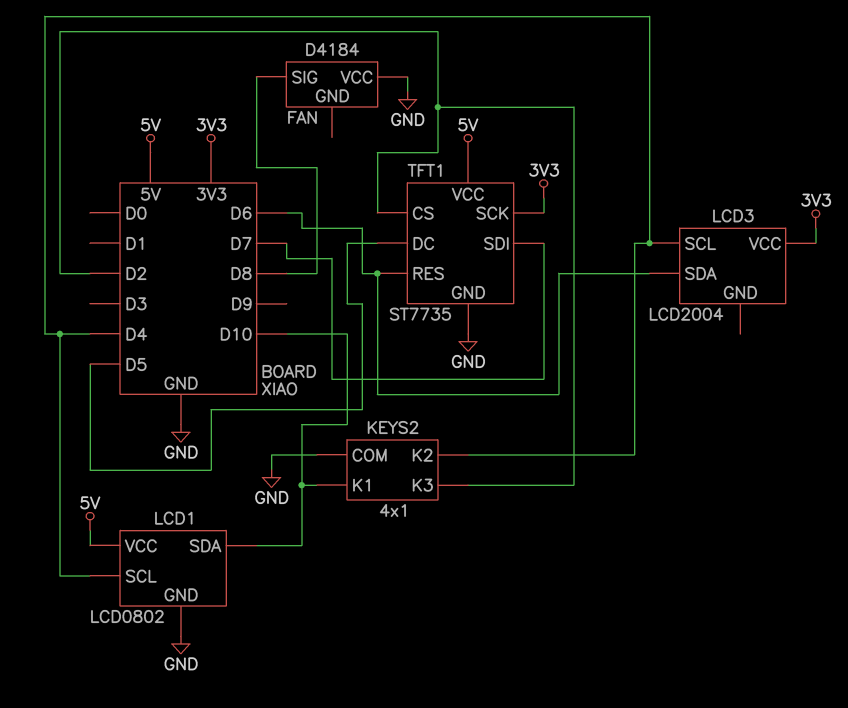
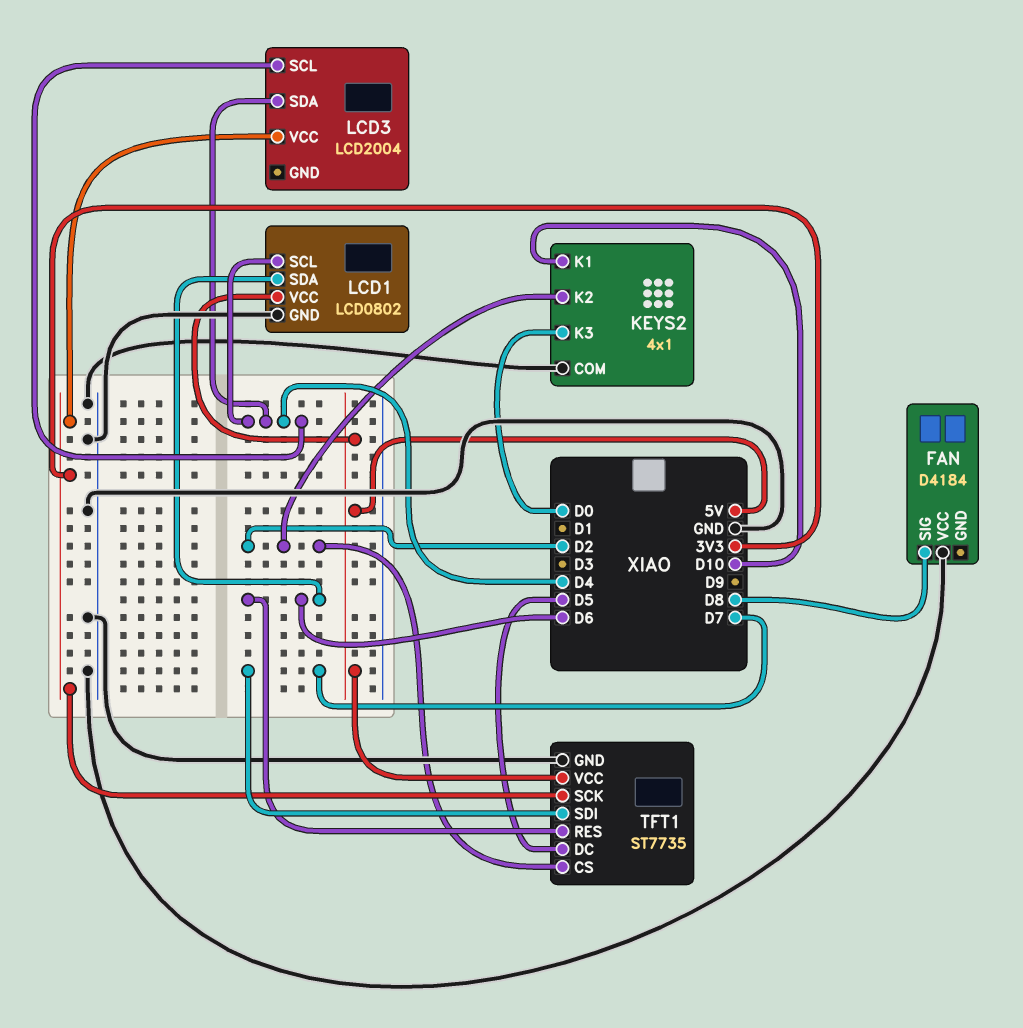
KEYS2 pin K2: D4 -> D2
KEYS2 pin K3: D2 -> D0
LCD1 pin SDA: D10 -> D6
LCD3 pin SDA: D6 -> D4

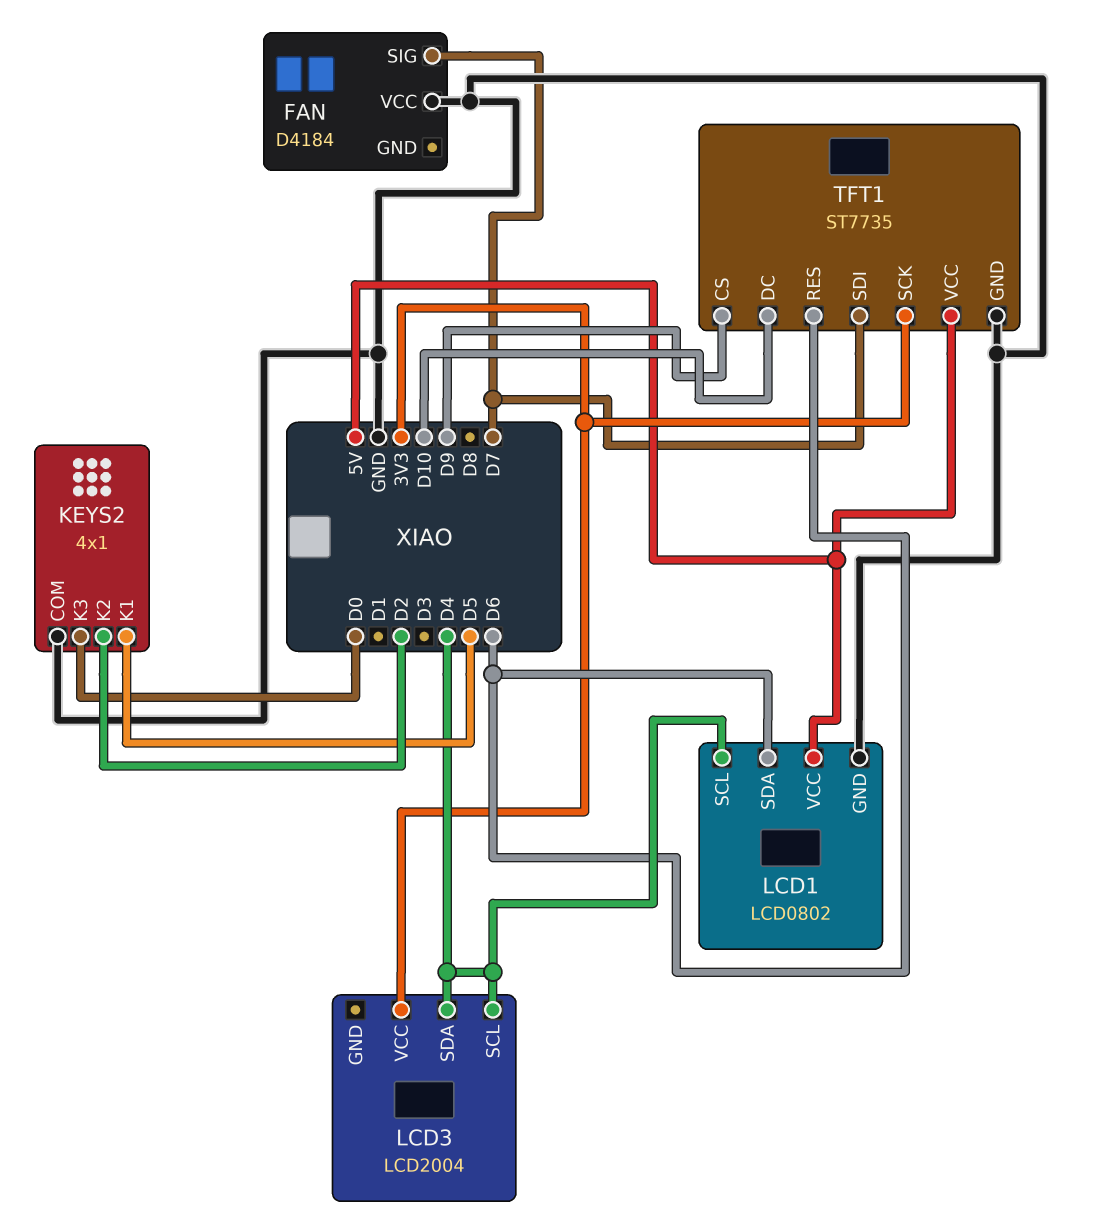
FAN pin SIG: D8 -> D7
KEYS2 pin K1: D10 -> D5
TFT1 pin CS: D2 -> D9
TFT1 pin DC: D5 -> D10

